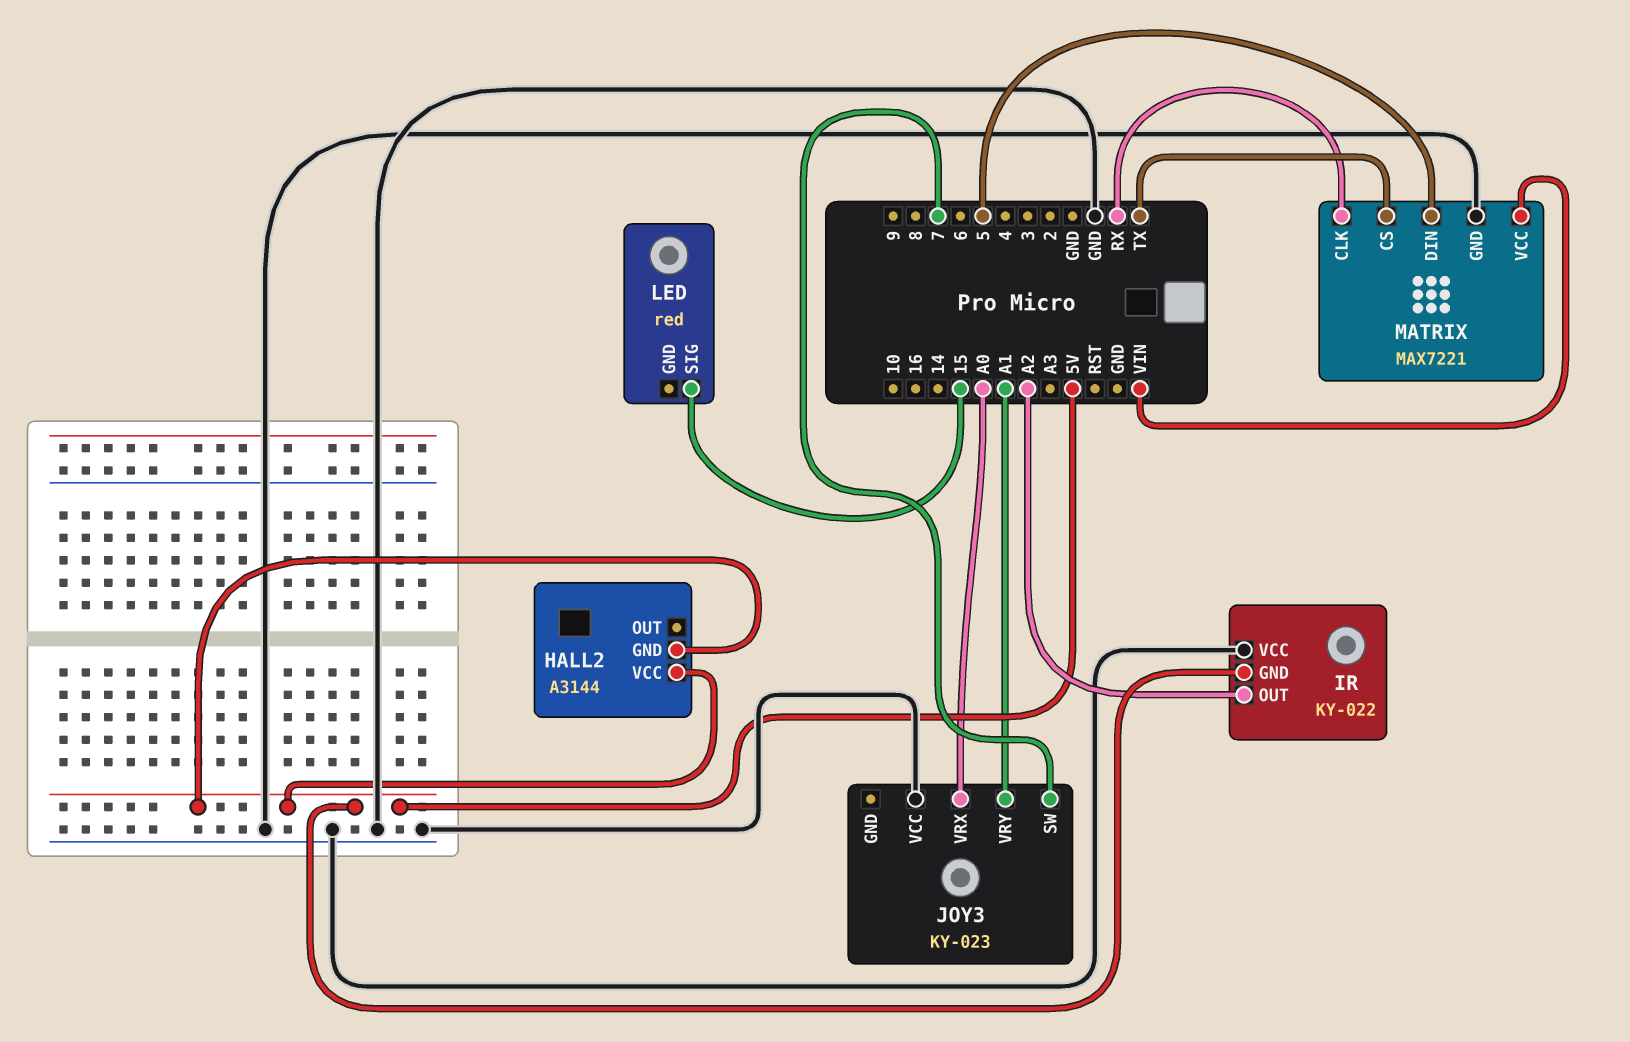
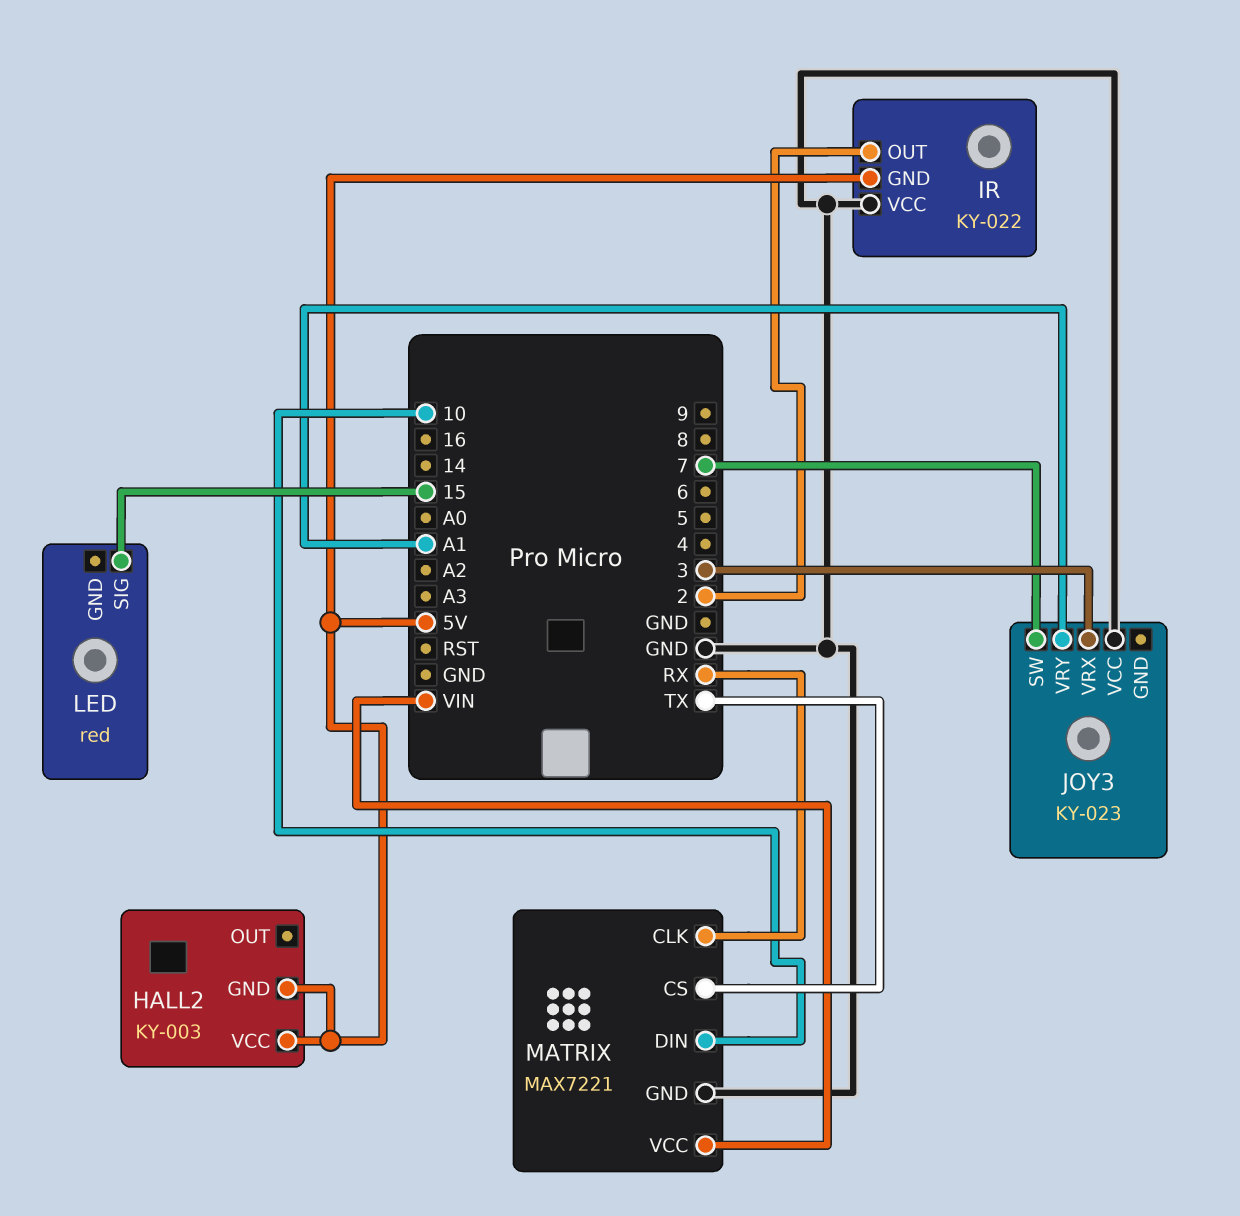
HALL2: A3144 -> KY-003
IR pin OUT: A2 -> 2
JOY3 pin VRX: A0 -> 3
MATRIX pin DIN: 5 -> 10

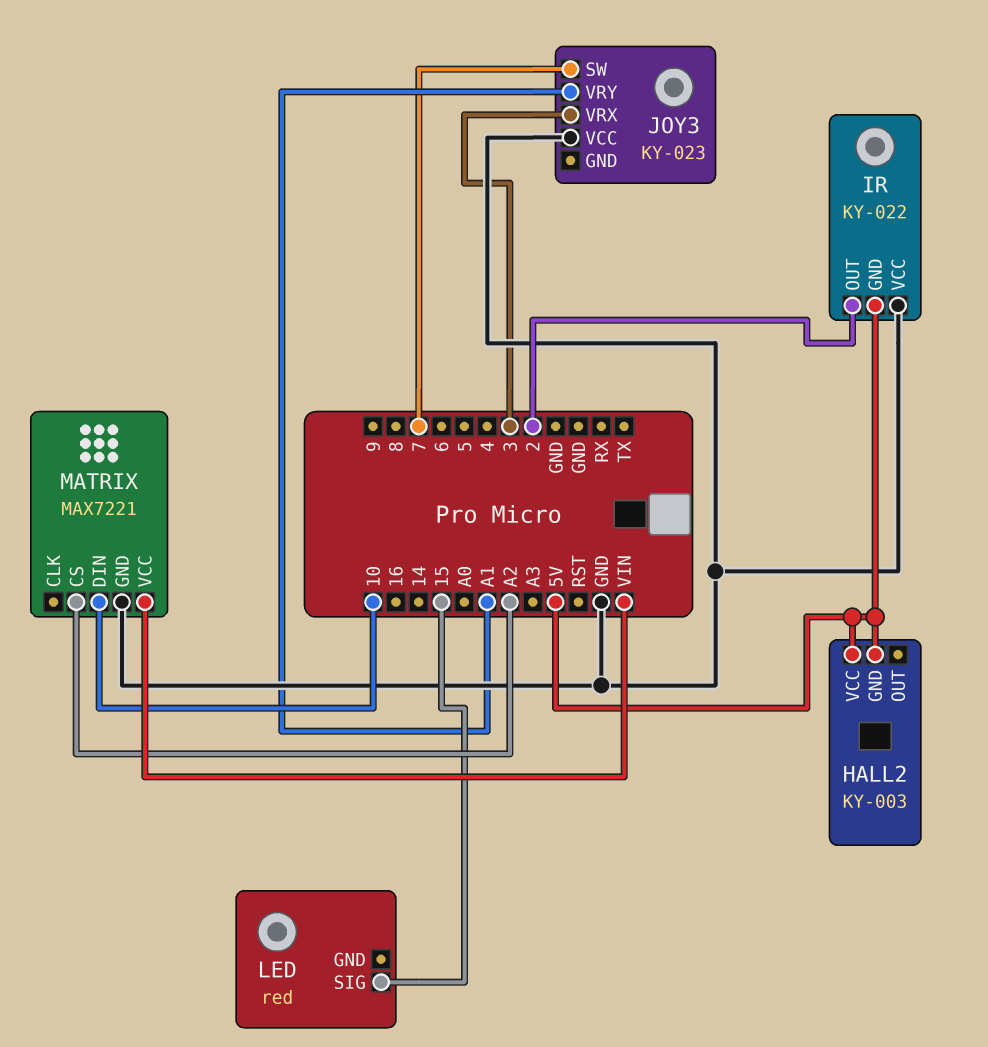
MATRIX pin CLK: RX -> none
MATRIX pin CS: TX -> A2

